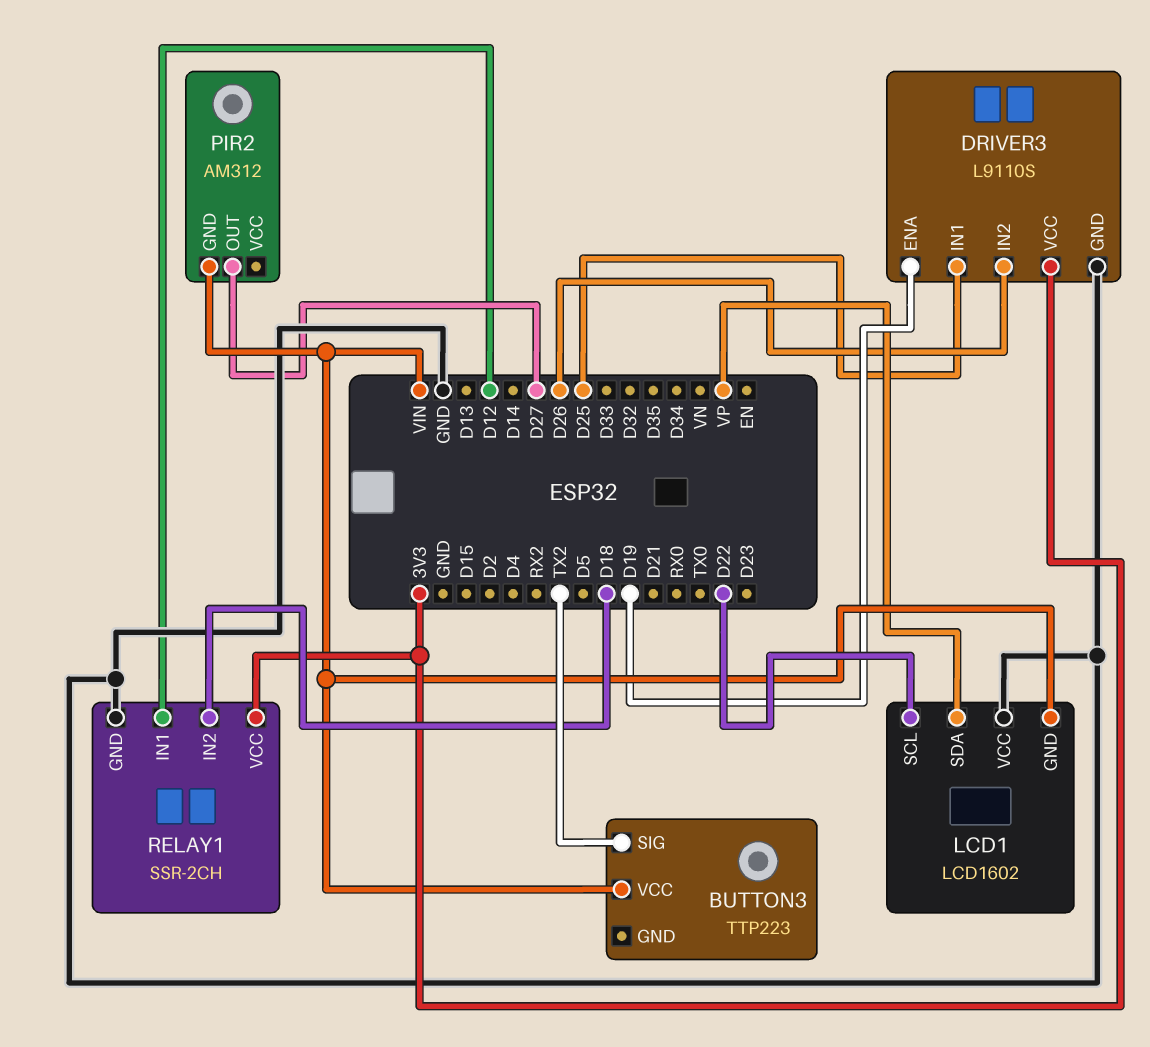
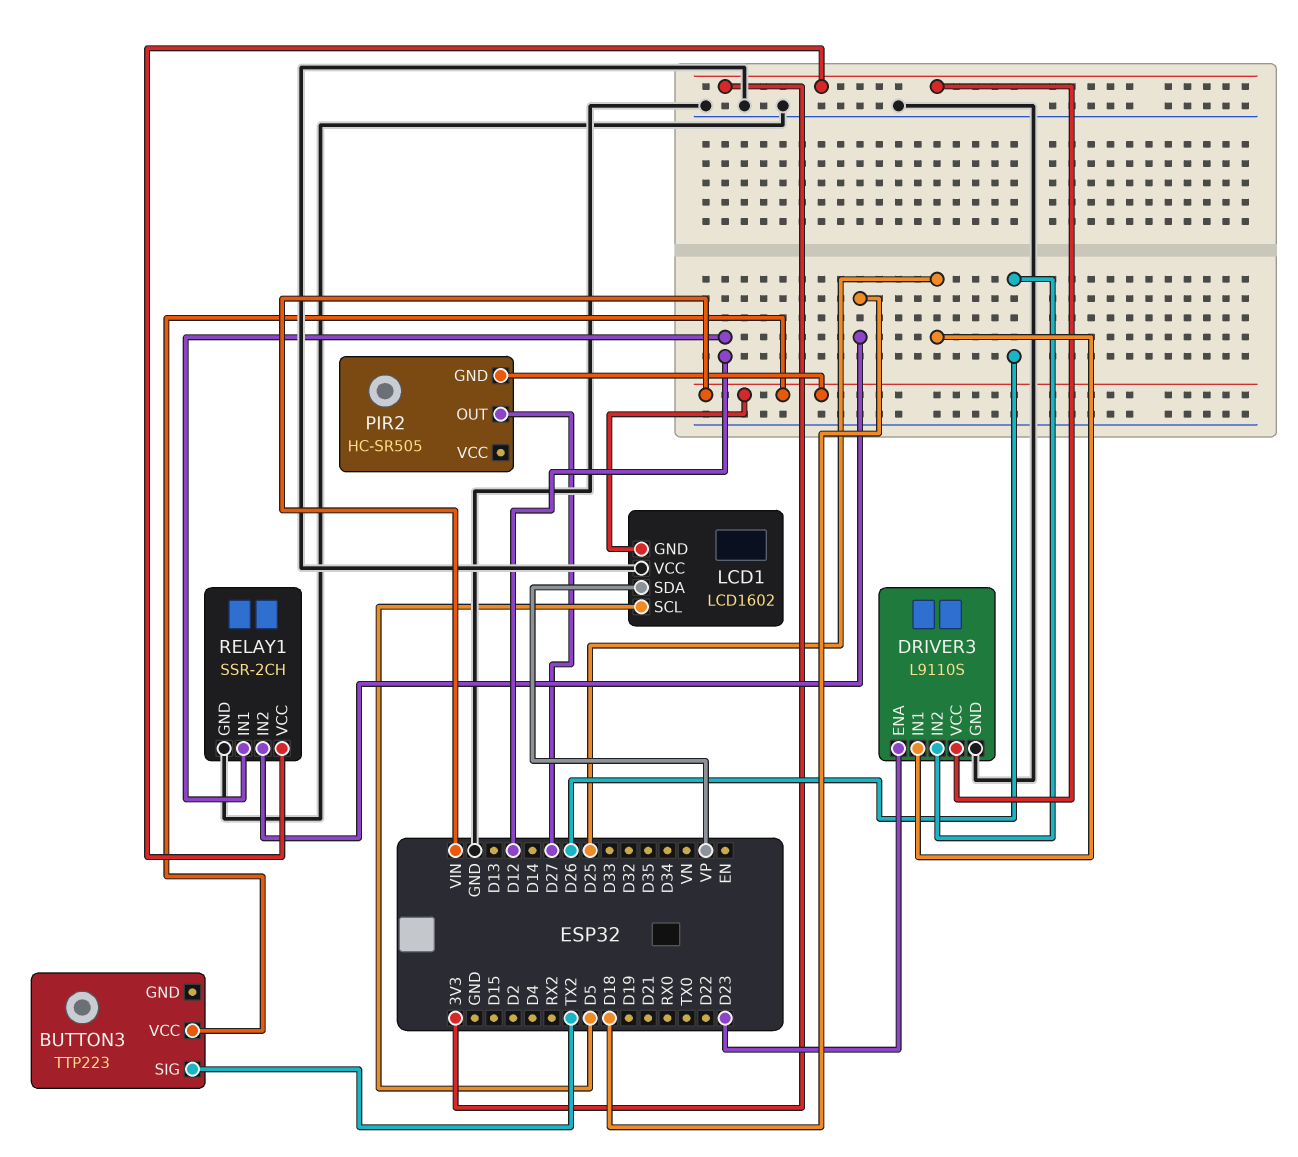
DRIVER3 pin ENA: D19 -> D23
LCD1 pin SCL: D22 -> D5
PIR2: AM312 -> HC-SR505

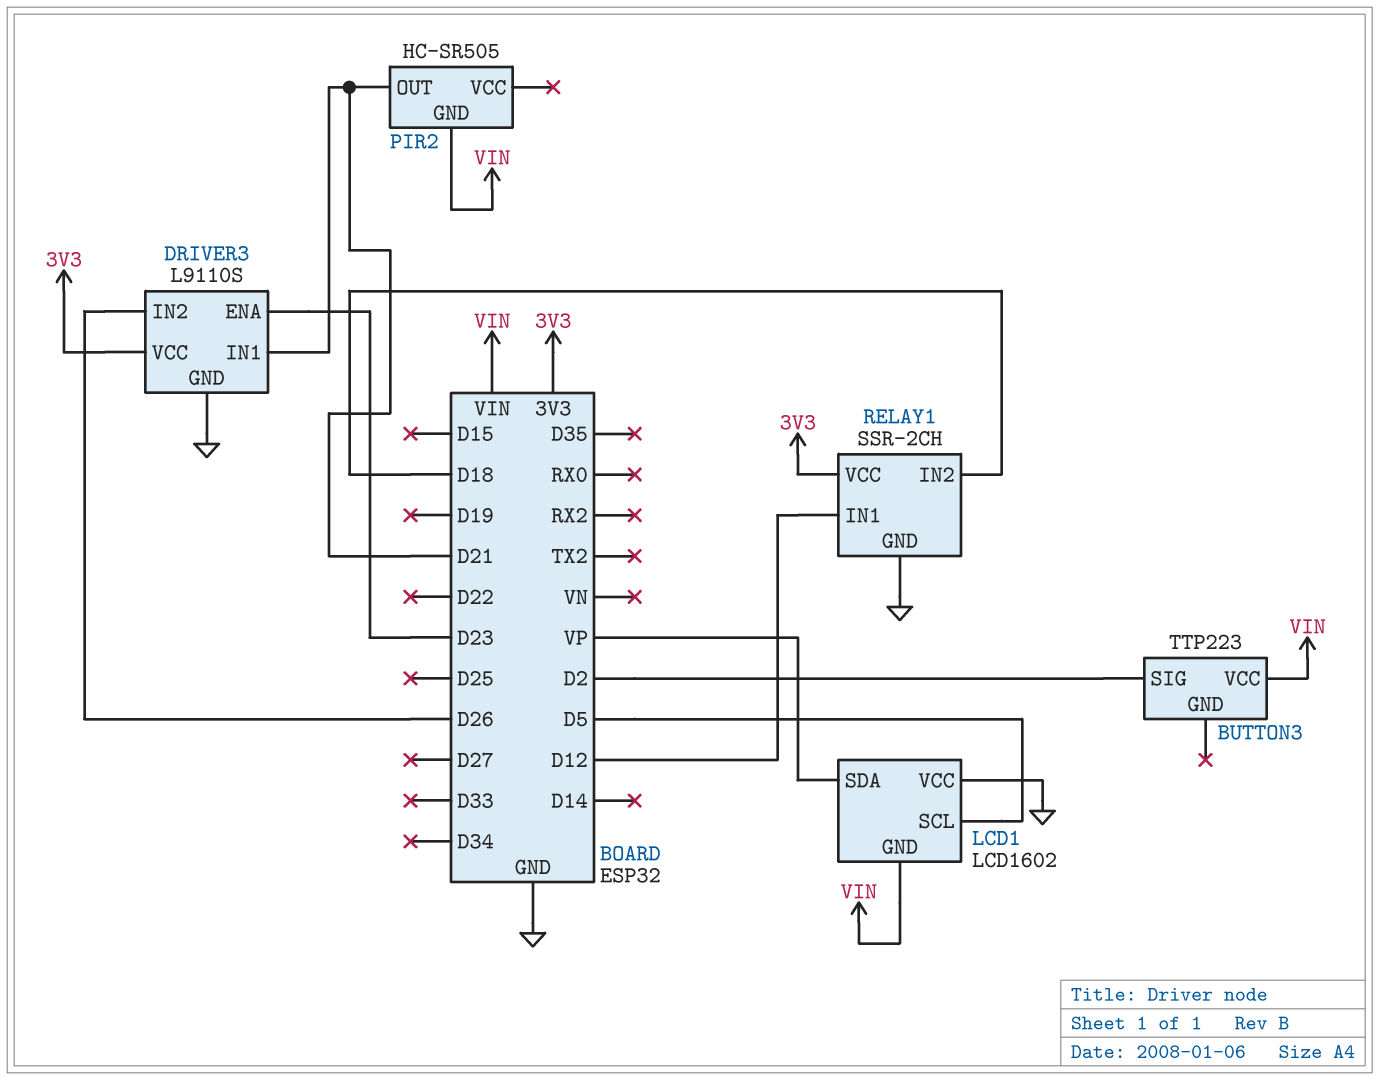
BUTTON3 pin SIG: TX2 -> D2
DRIVER3 pin IN1: D25 -> D21
PIR2 pin OUT: D27 -> D21

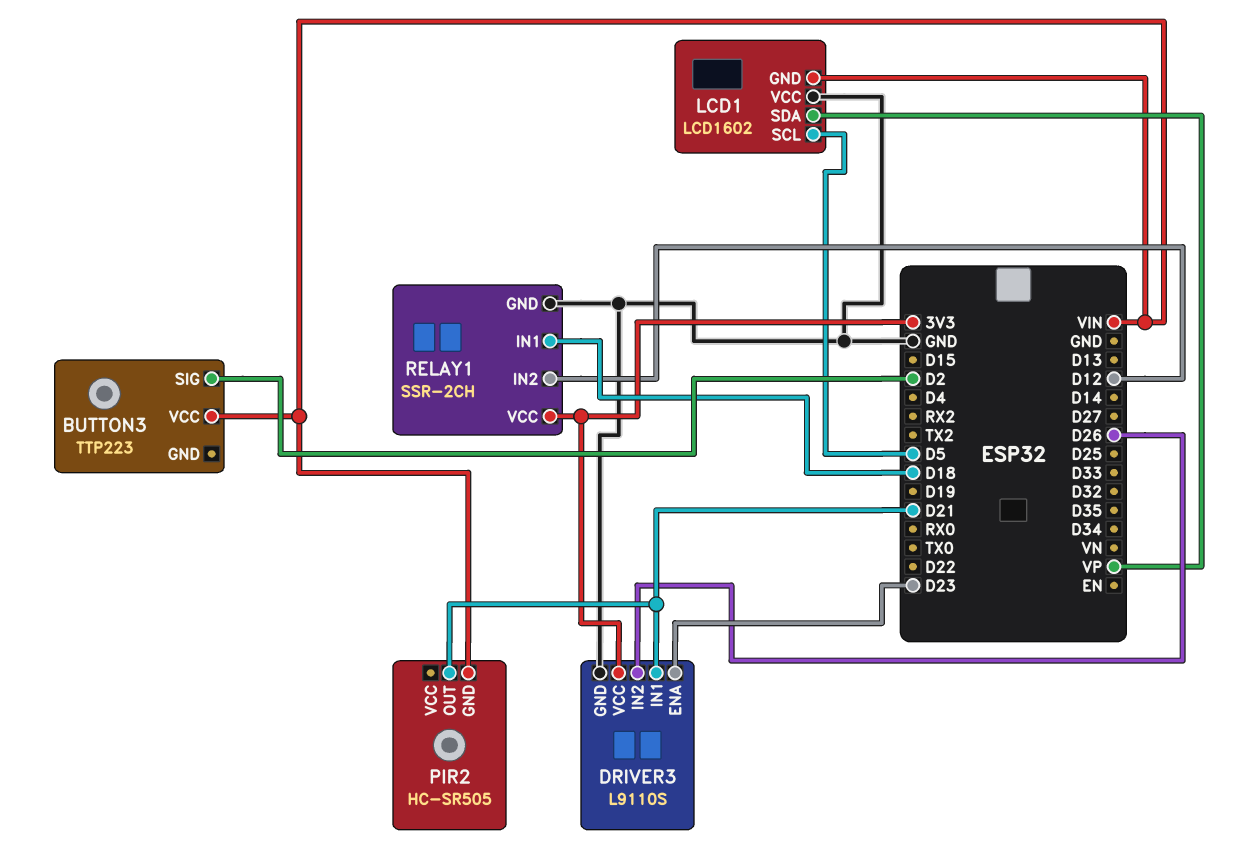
RELAY1 pin IN1: D12 -> D18
RELAY1 pin IN2: D18 -> D12

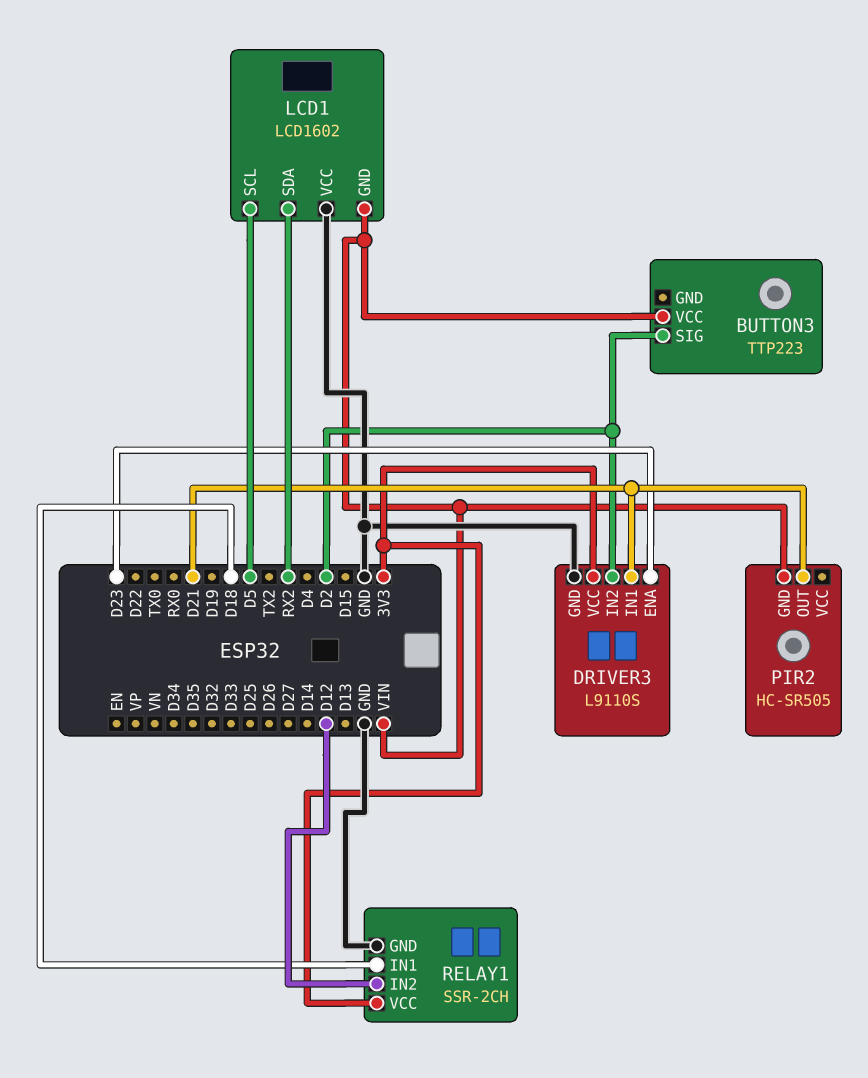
DRIVER3 pin IN2: D26 -> D2
LCD1 pin SDA: VP -> RX2

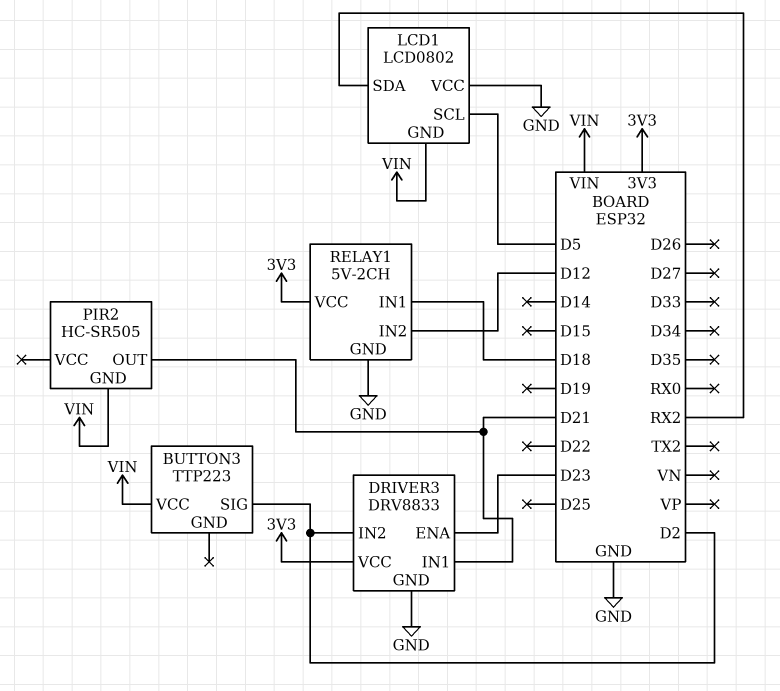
DRIVER3: L9110S -> DRV8833
LCD1: LCD1602 -> LCD0802
RELAY1: SSR-2CH -> 5V-2CH

